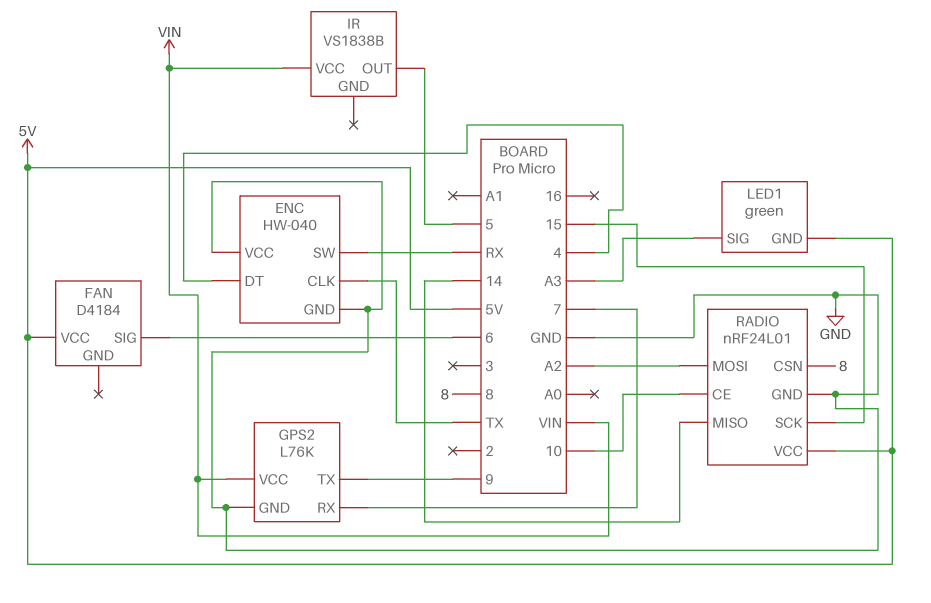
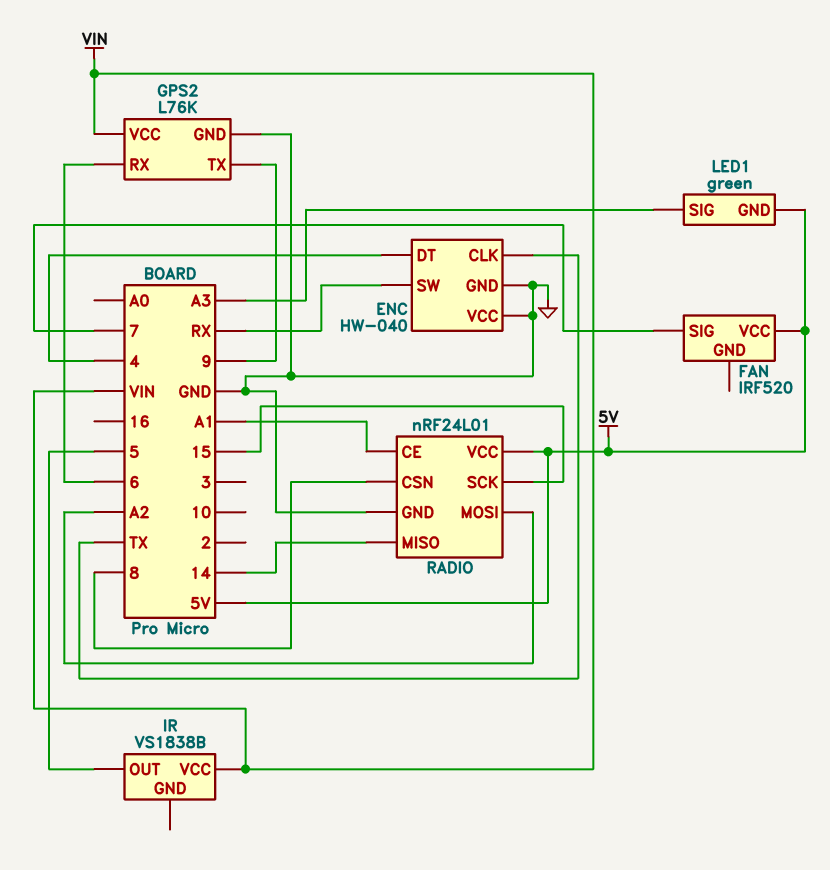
FAN: D4184 -> IRF520
FAN pin SIG: 6 -> 7
GPS2 pin RX: 7 -> 6
RADIO pin CE: 10 -> A1

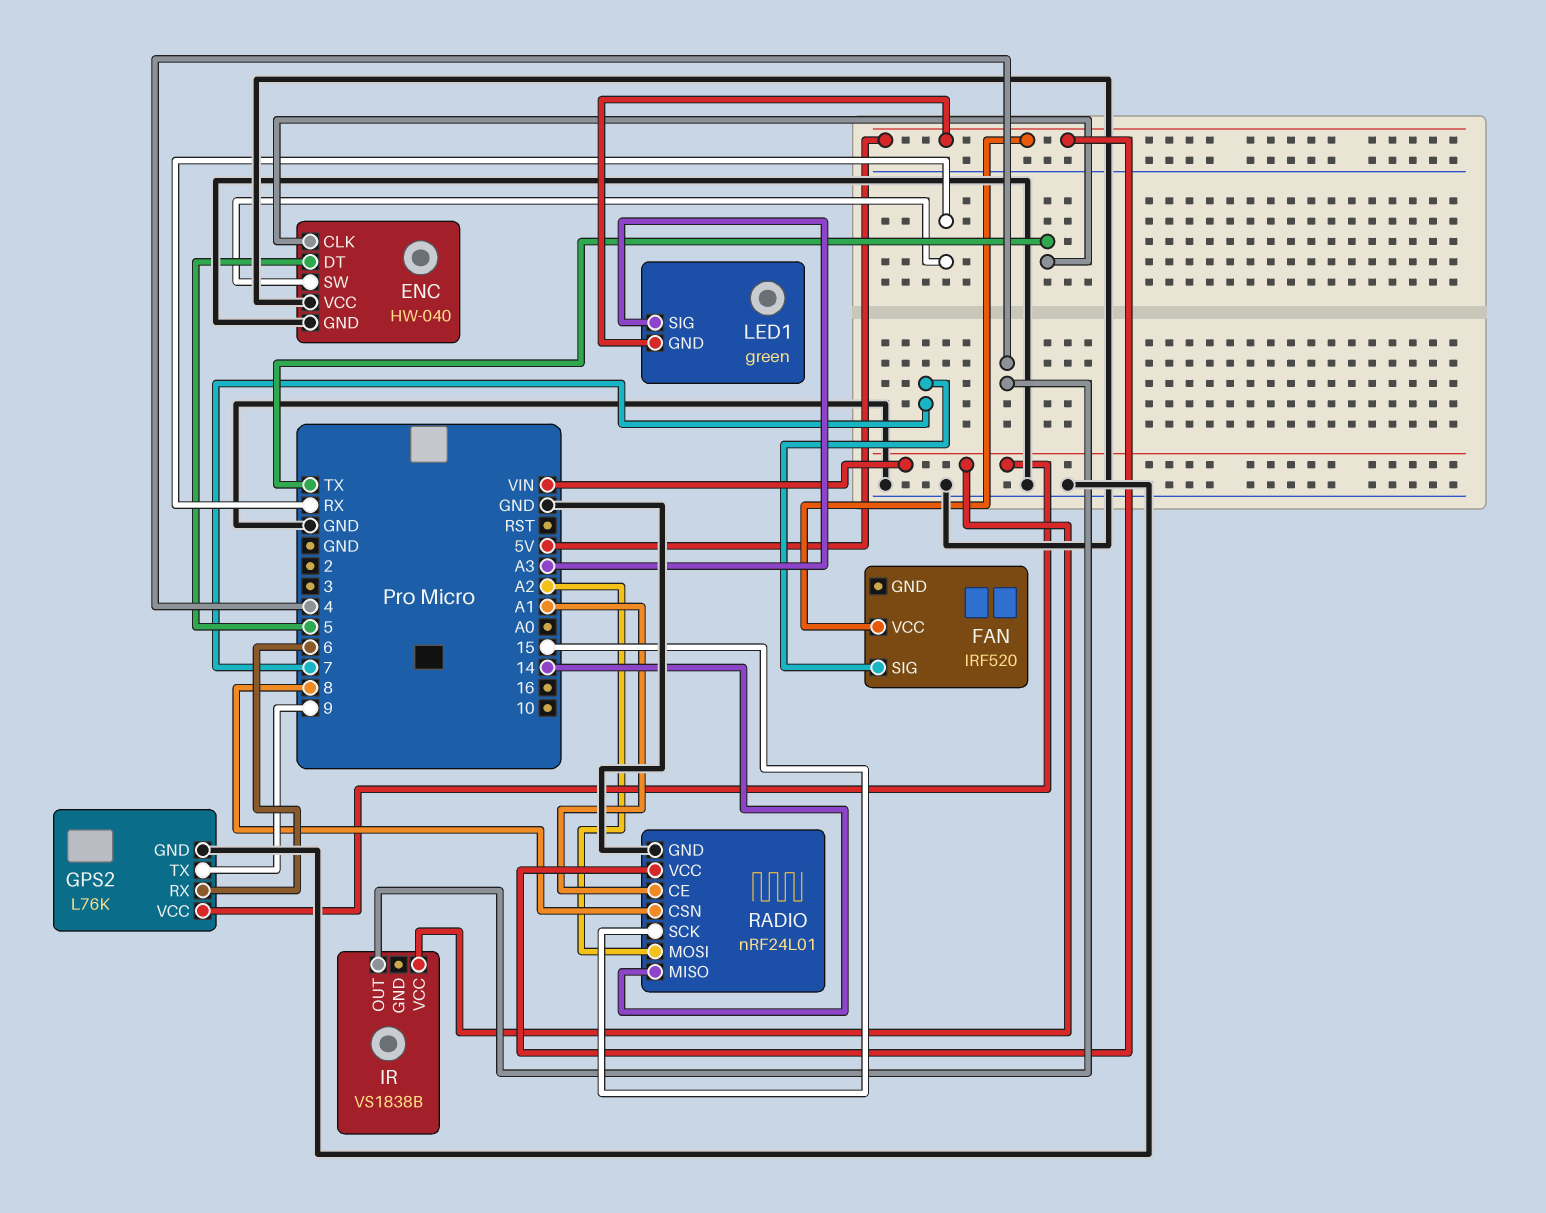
ENC pin DT: 4 -> 5
IR pin OUT: 5 -> 4

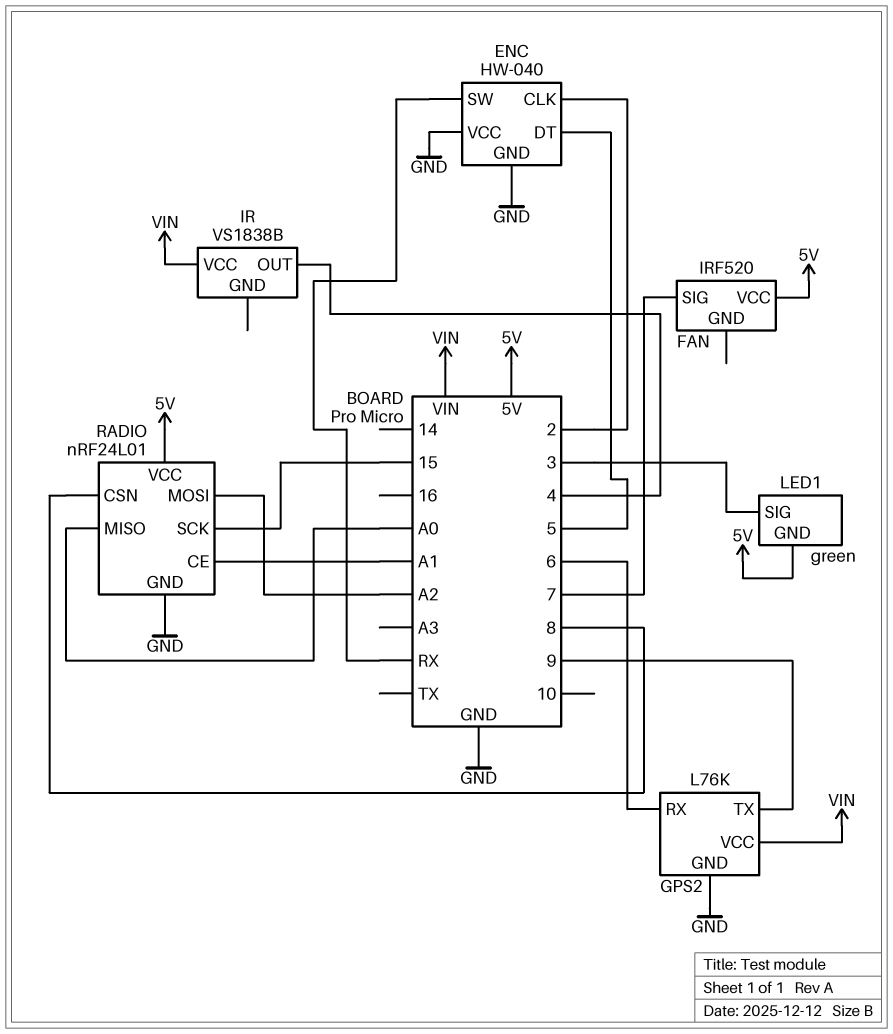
ENC pin CLK: TX -> 2
LED1 pin SIG: A3 -> 3
RADIO pin MISO: 14 -> A0

